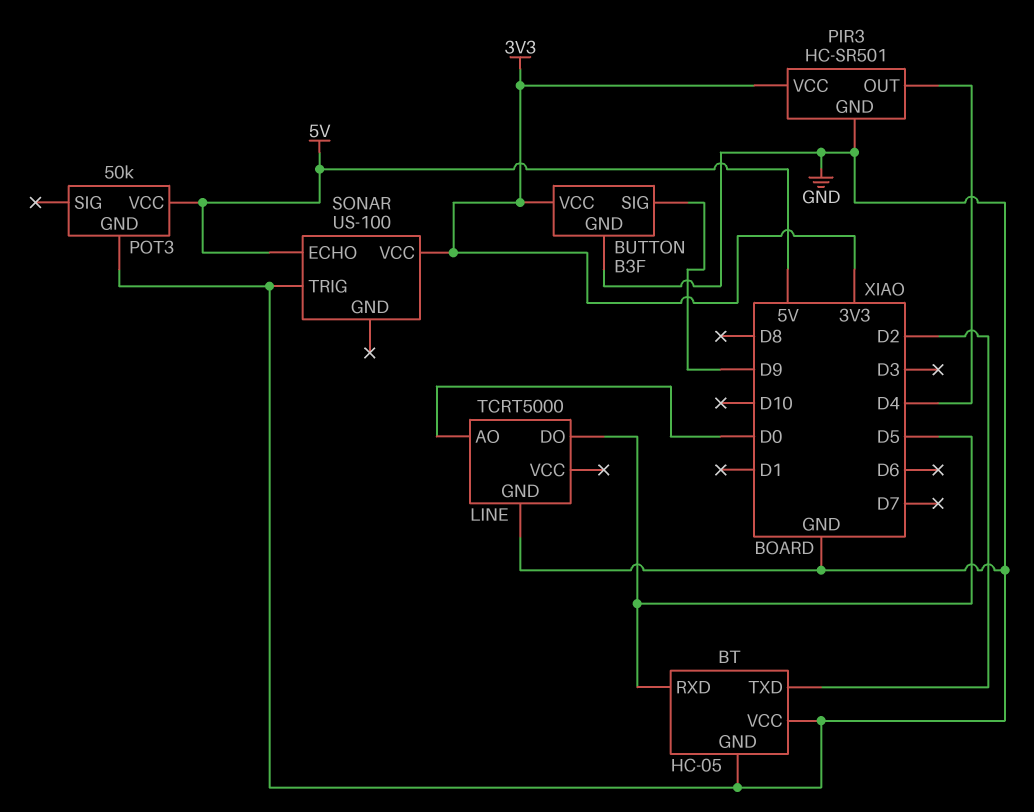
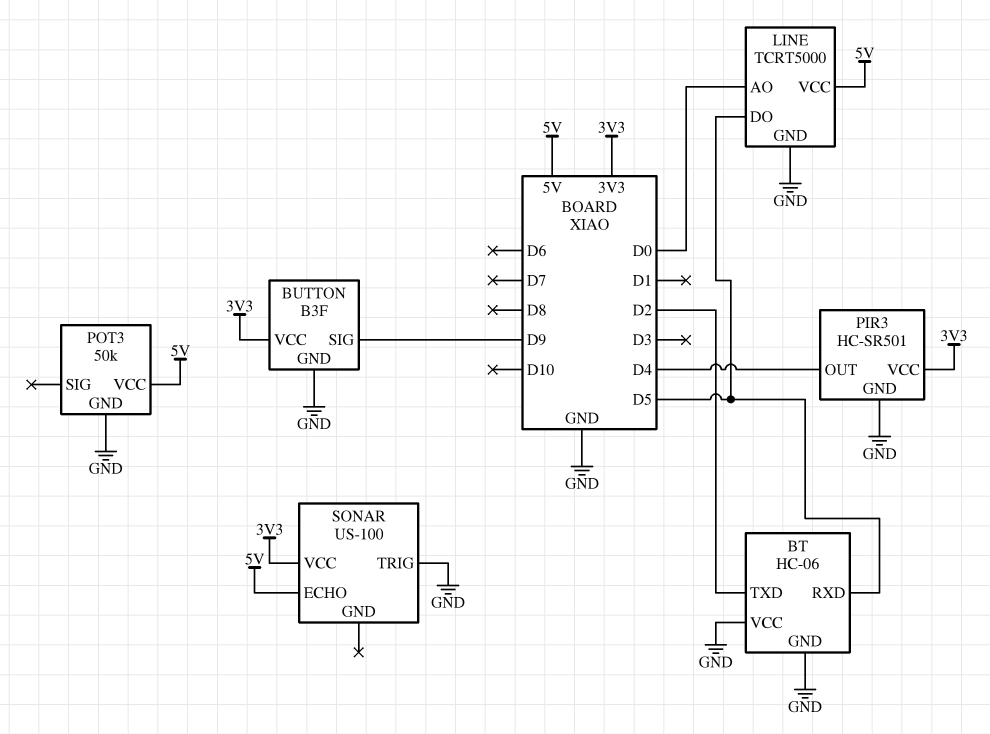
BT: HC-05 -> HC-06
LINE pin VCC: none -> 5V

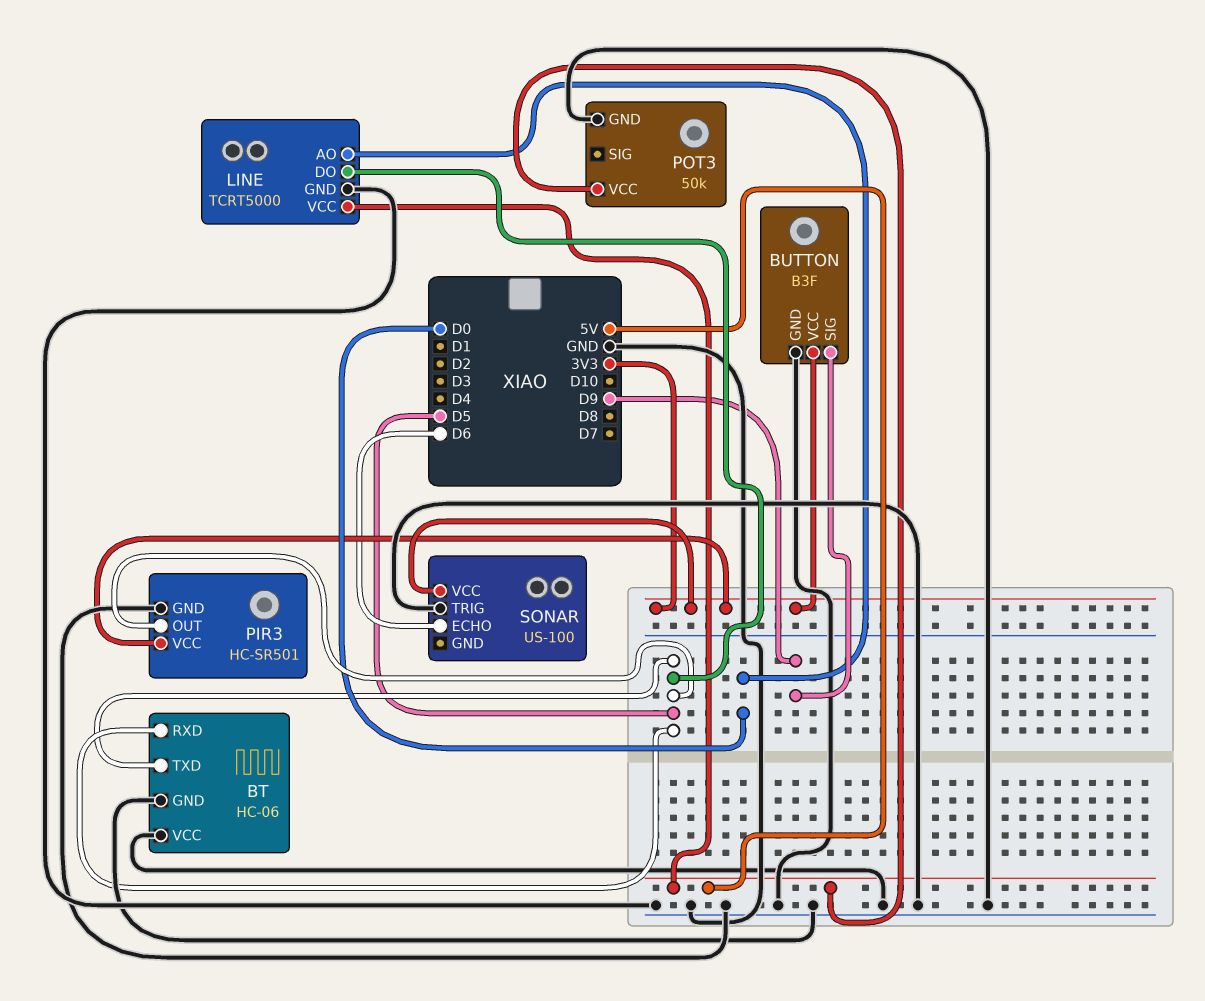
BT pin TXD: D2 -> D5
PIR3 pin OUT: D4 -> D5
SONAR pin ECHO: 5V -> D6

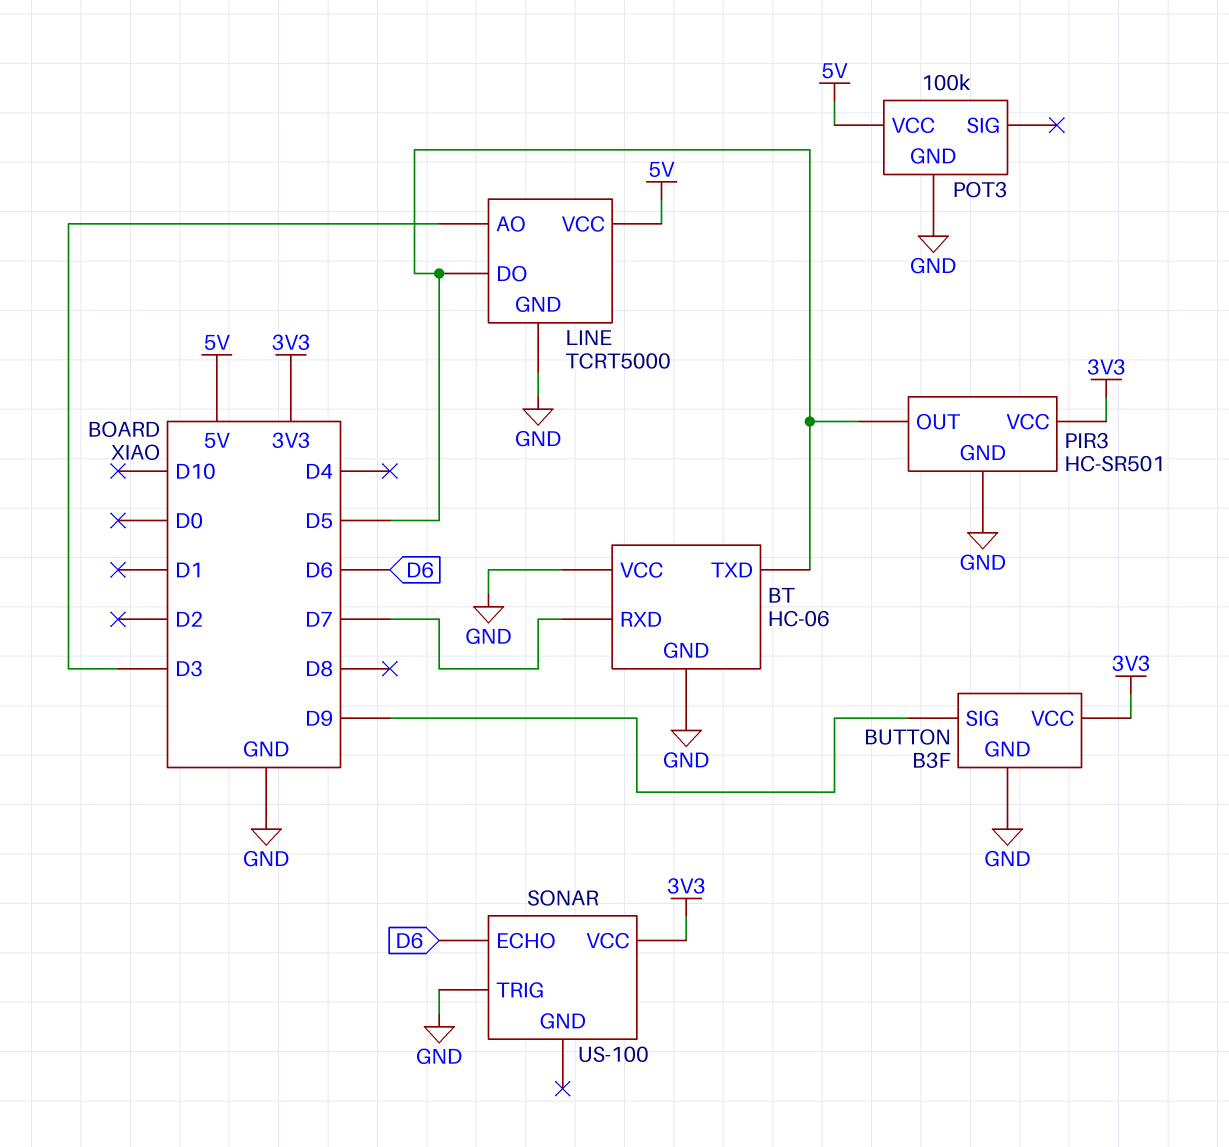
BT pin RXD: D5 -> D7
LINE pin AO: D0 -> D3
POT3: 50k -> 100k

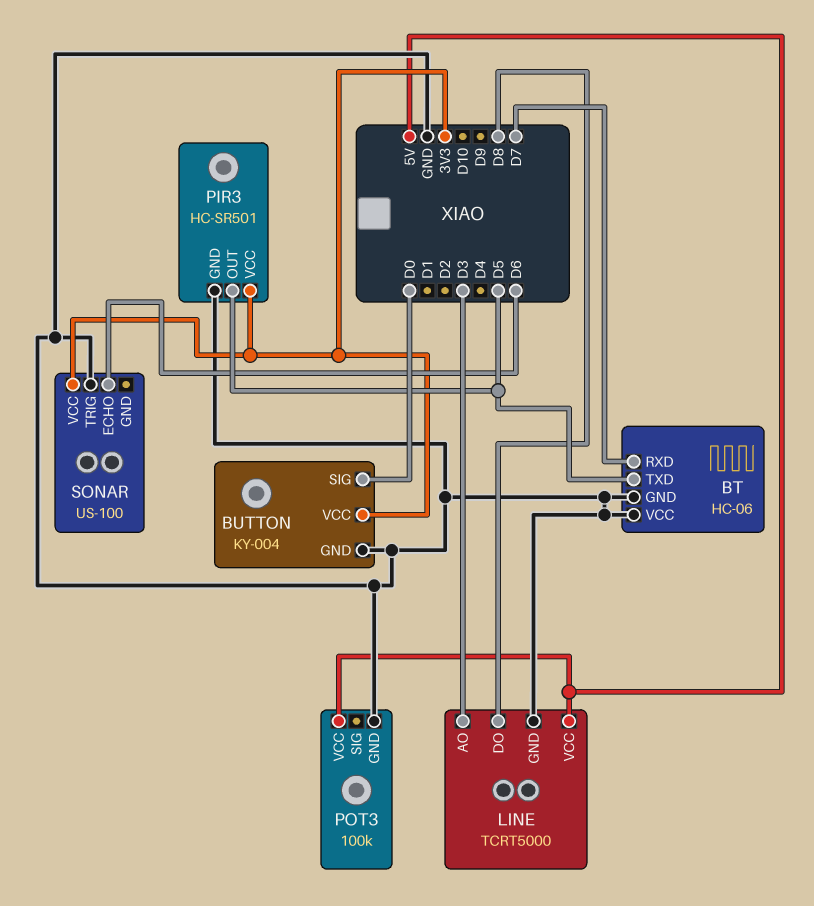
BUTTON: B3F -> KY-004
BUTTON pin SIG: D9 -> D0
LINE pin DO: D5 -> D8

